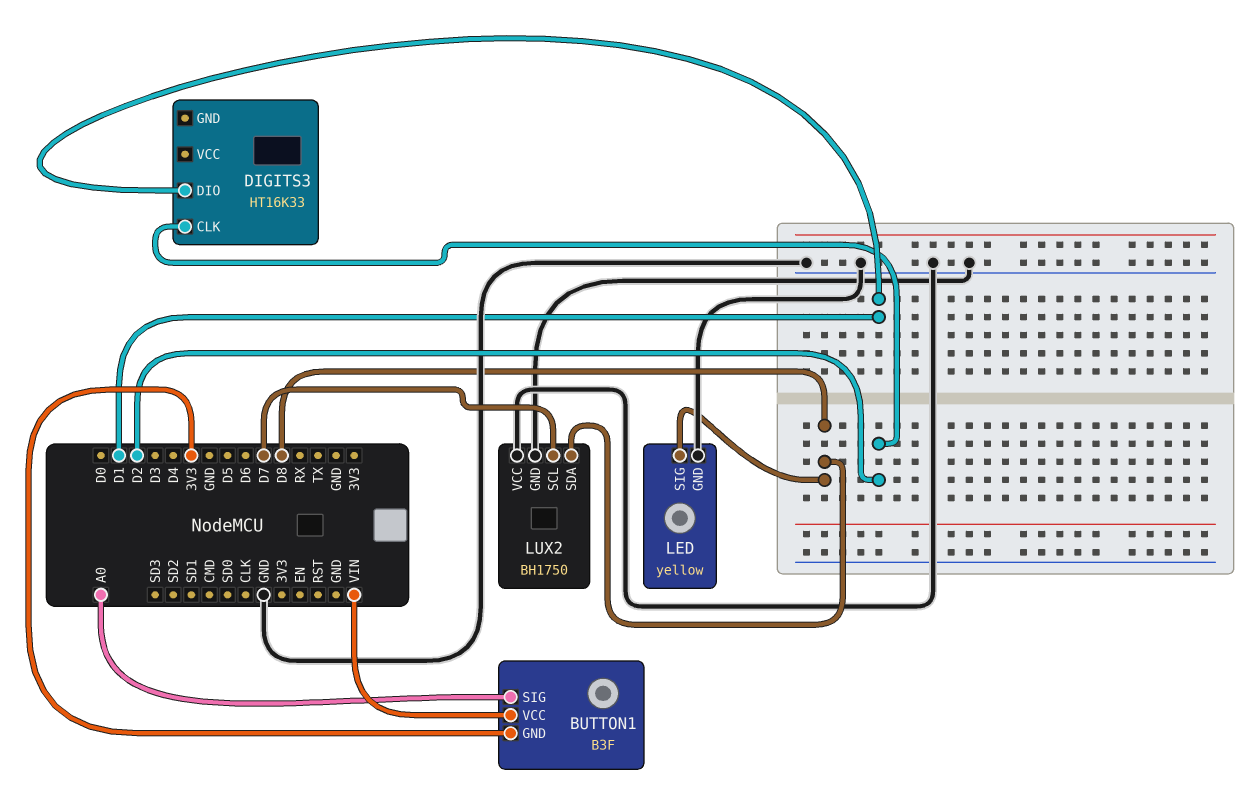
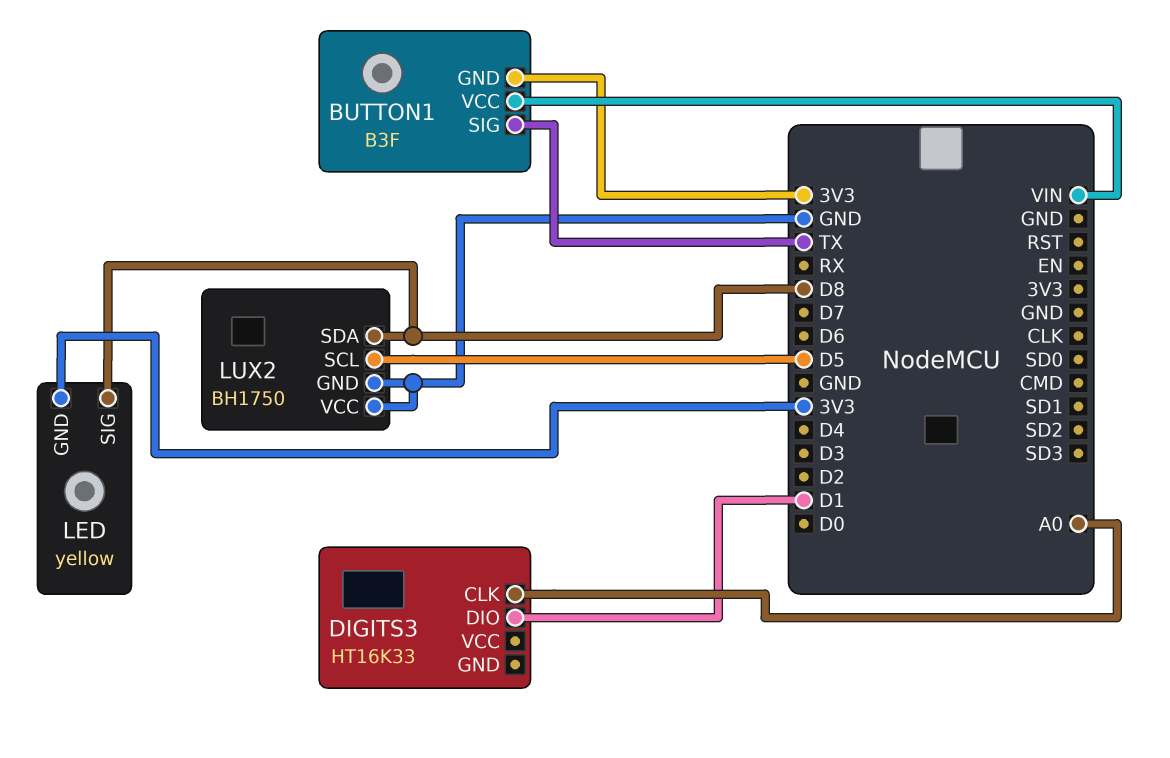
BUTTON1 pin SIG: A0 -> TX
DIGITS3 pin CLK: D2 -> A0
LED pin GND: GND -> 3V3
LUX2 pin SCL: D7 -> D5

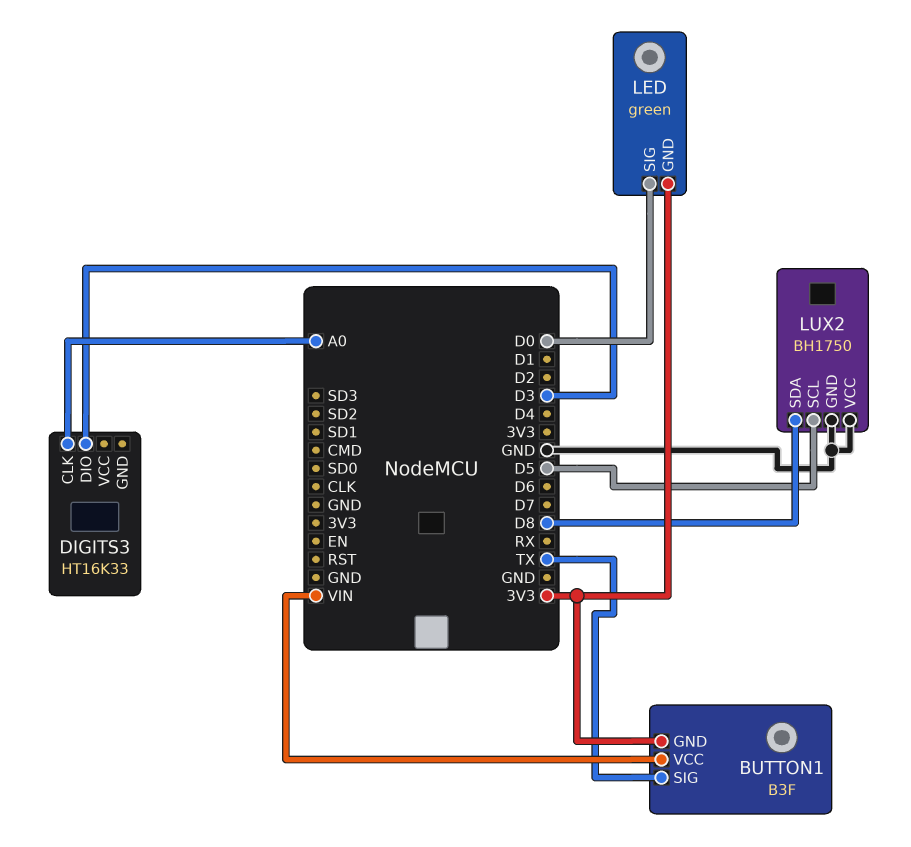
DIGITS3 pin DIO: D1 -> D3
LED: yellow -> green
LED pin SIG: D8 -> D0

